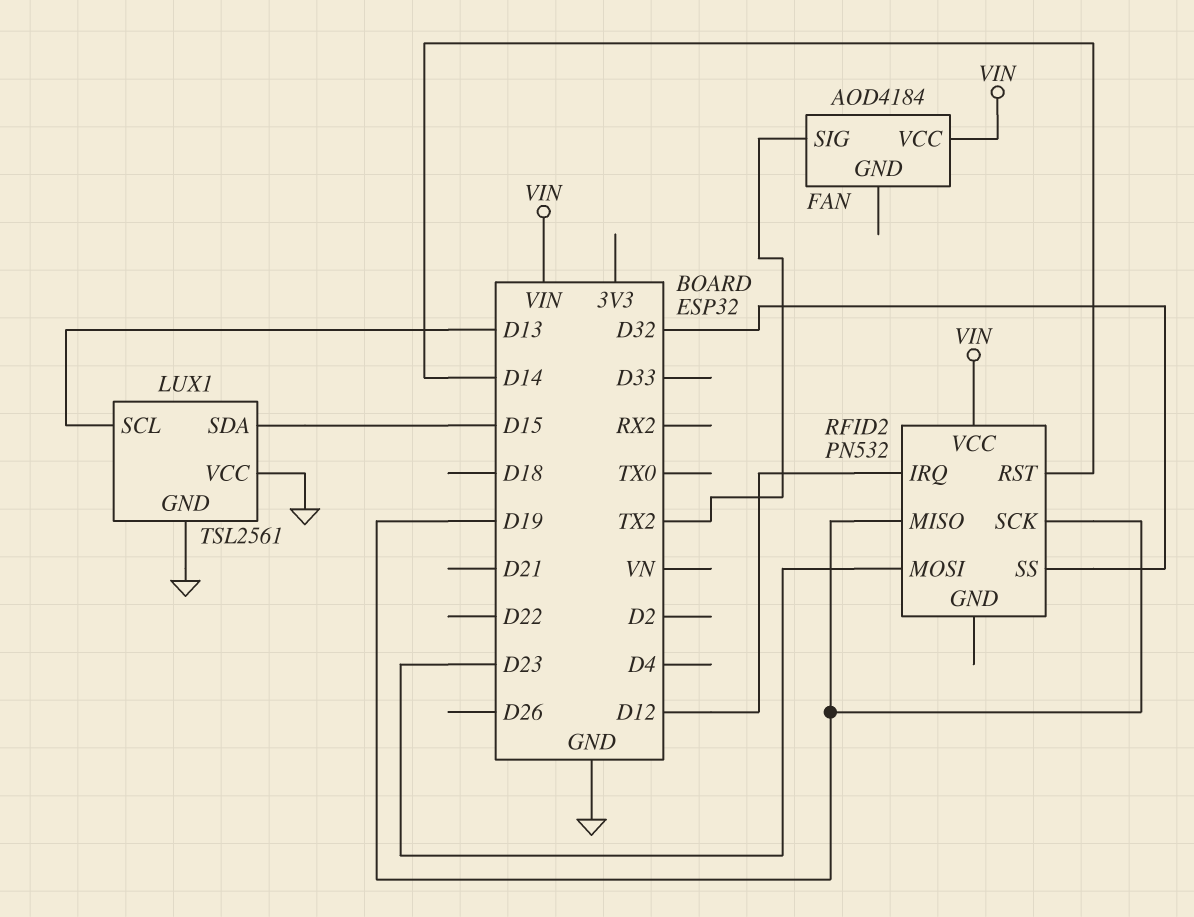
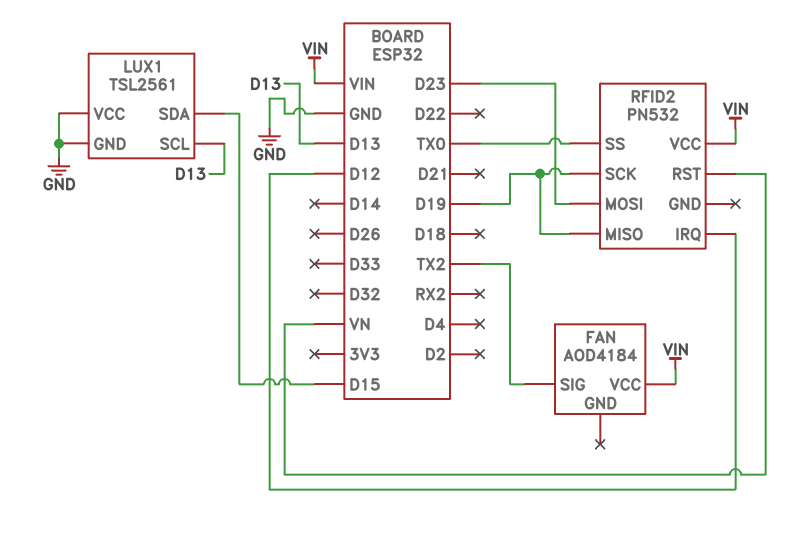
RFID2 pin RST: D14 -> VN
RFID2 pin SS: D32 -> TX0

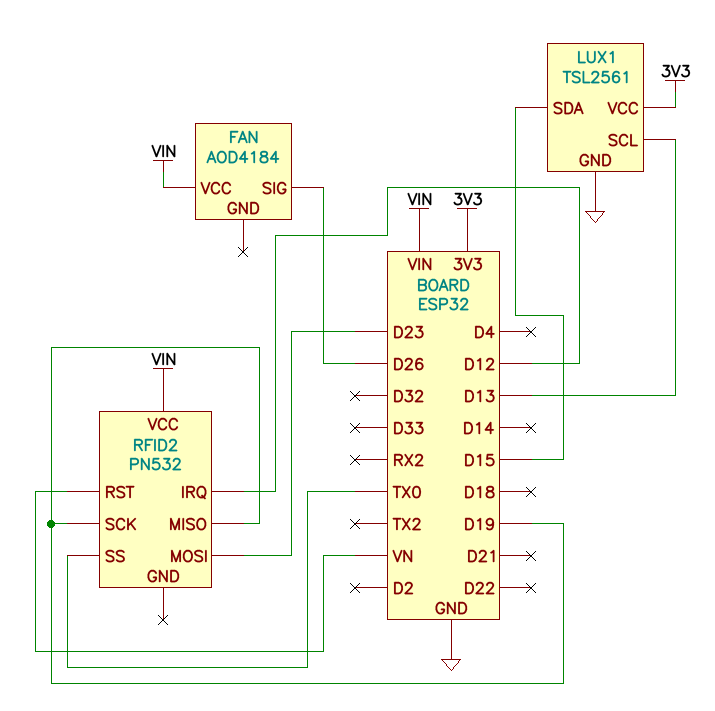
FAN pin SIG: TX2 -> D26
LUX1 pin VCC: GND -> 3V3

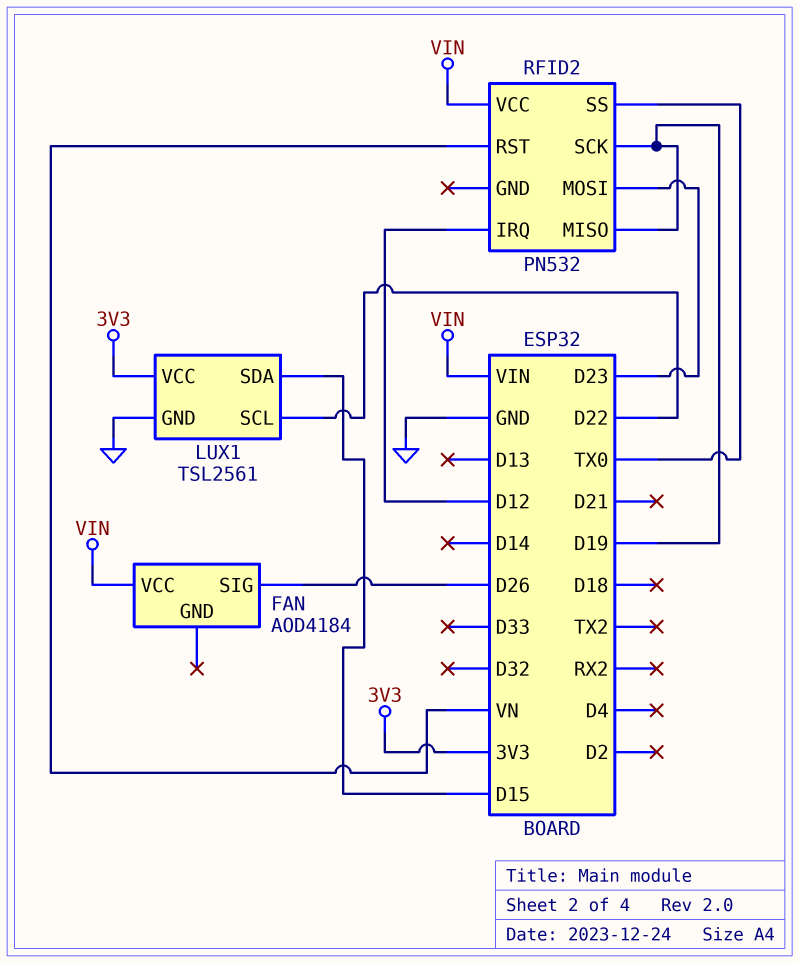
LUX1 pin SCL: D13 -> D22

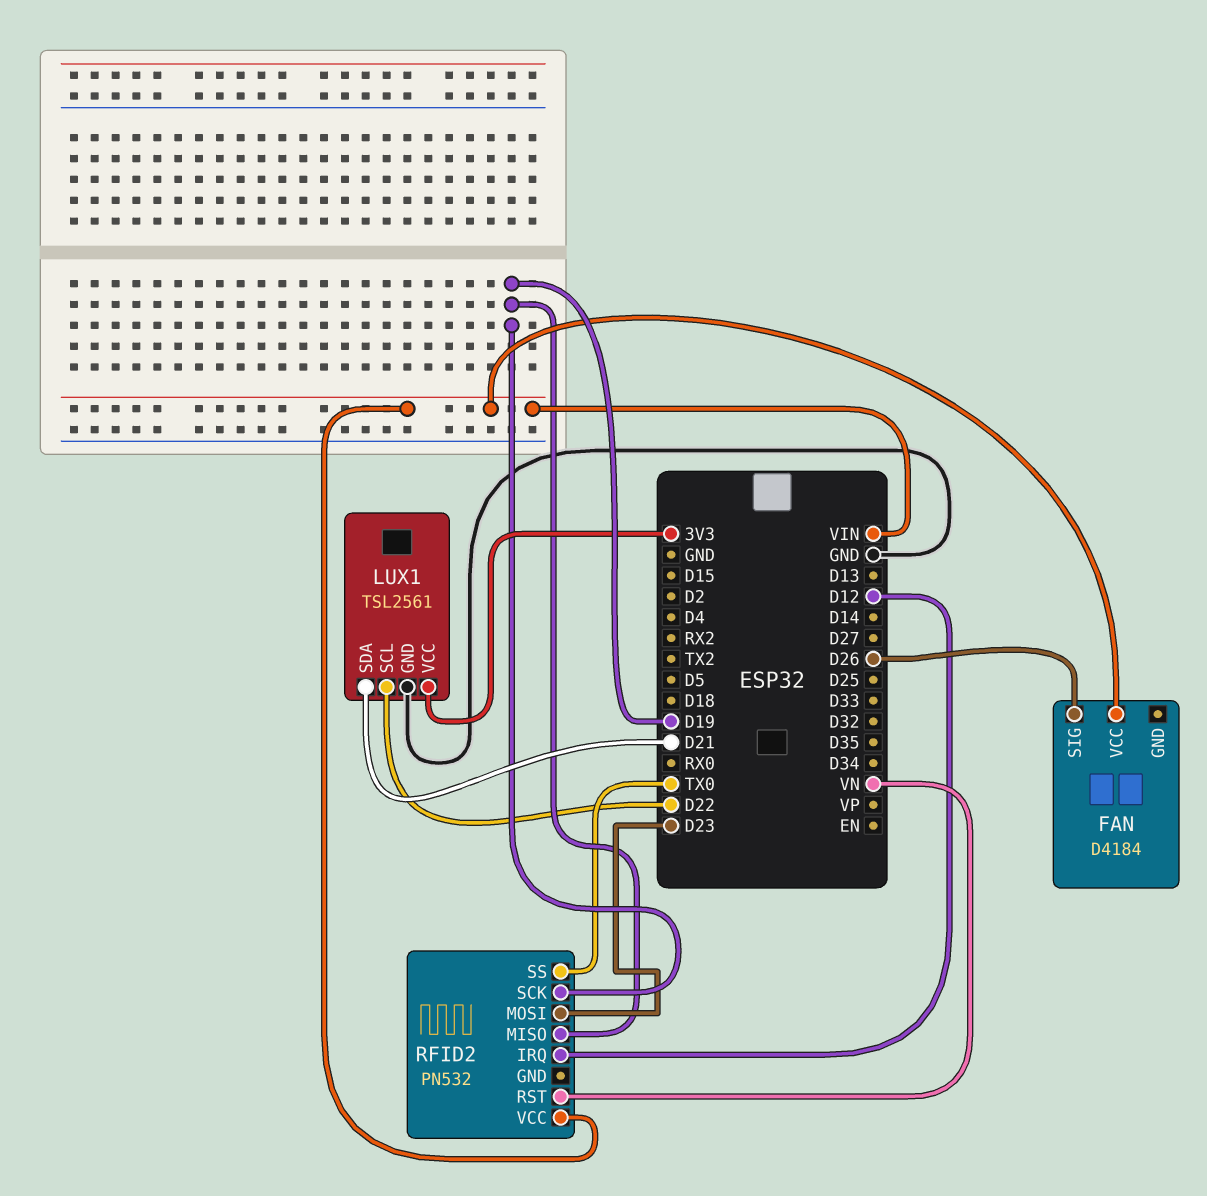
FAN: AOD4184 -> D4184
LUX1 pin SDA: D15 -> D21

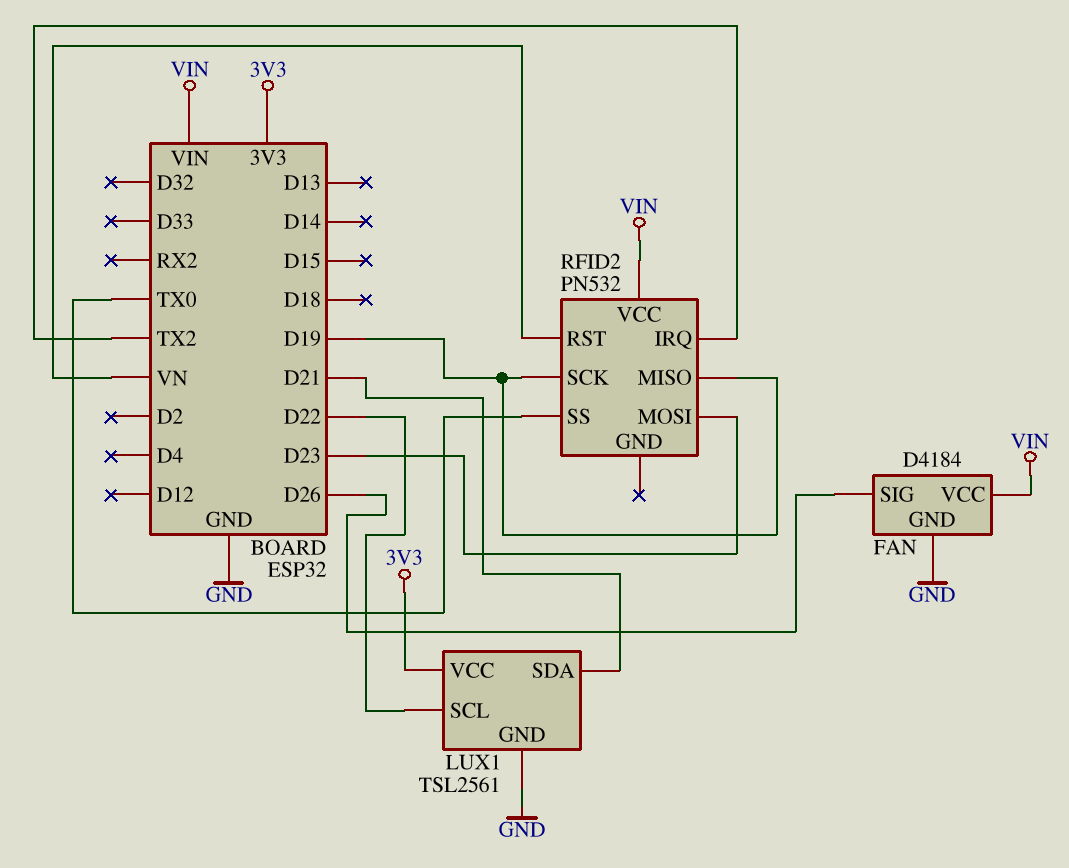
FAN pin GND: none -> GND
RFID2 pin IRQ: D12 -> TX2

